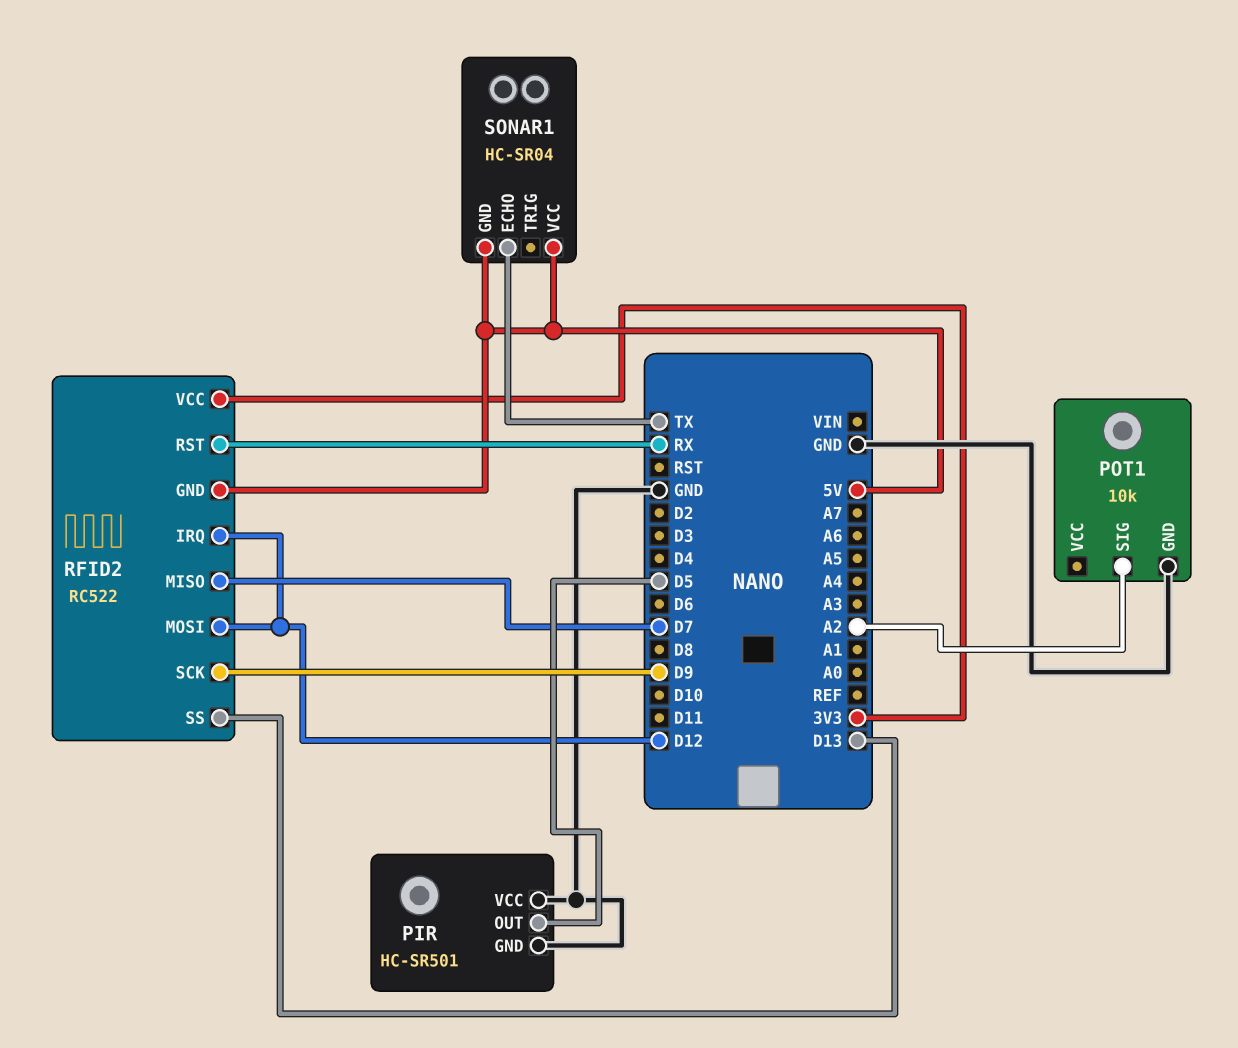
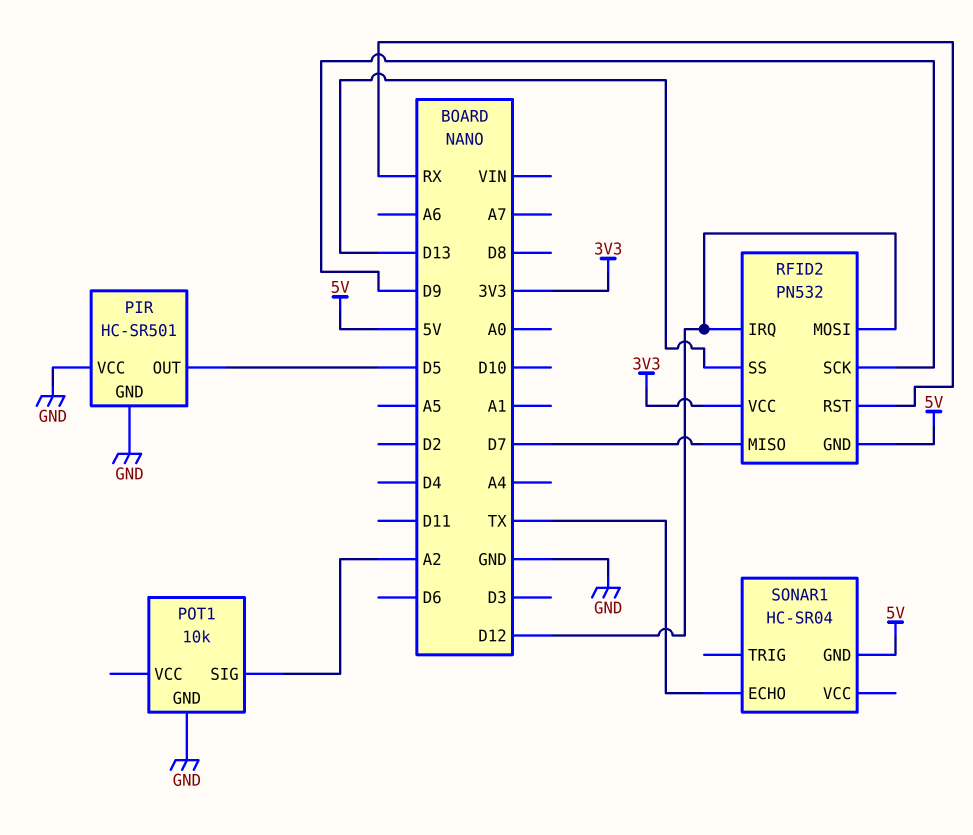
RFID2: RC522 -> PN532
SONAR1 pin VCC: 5V -> none

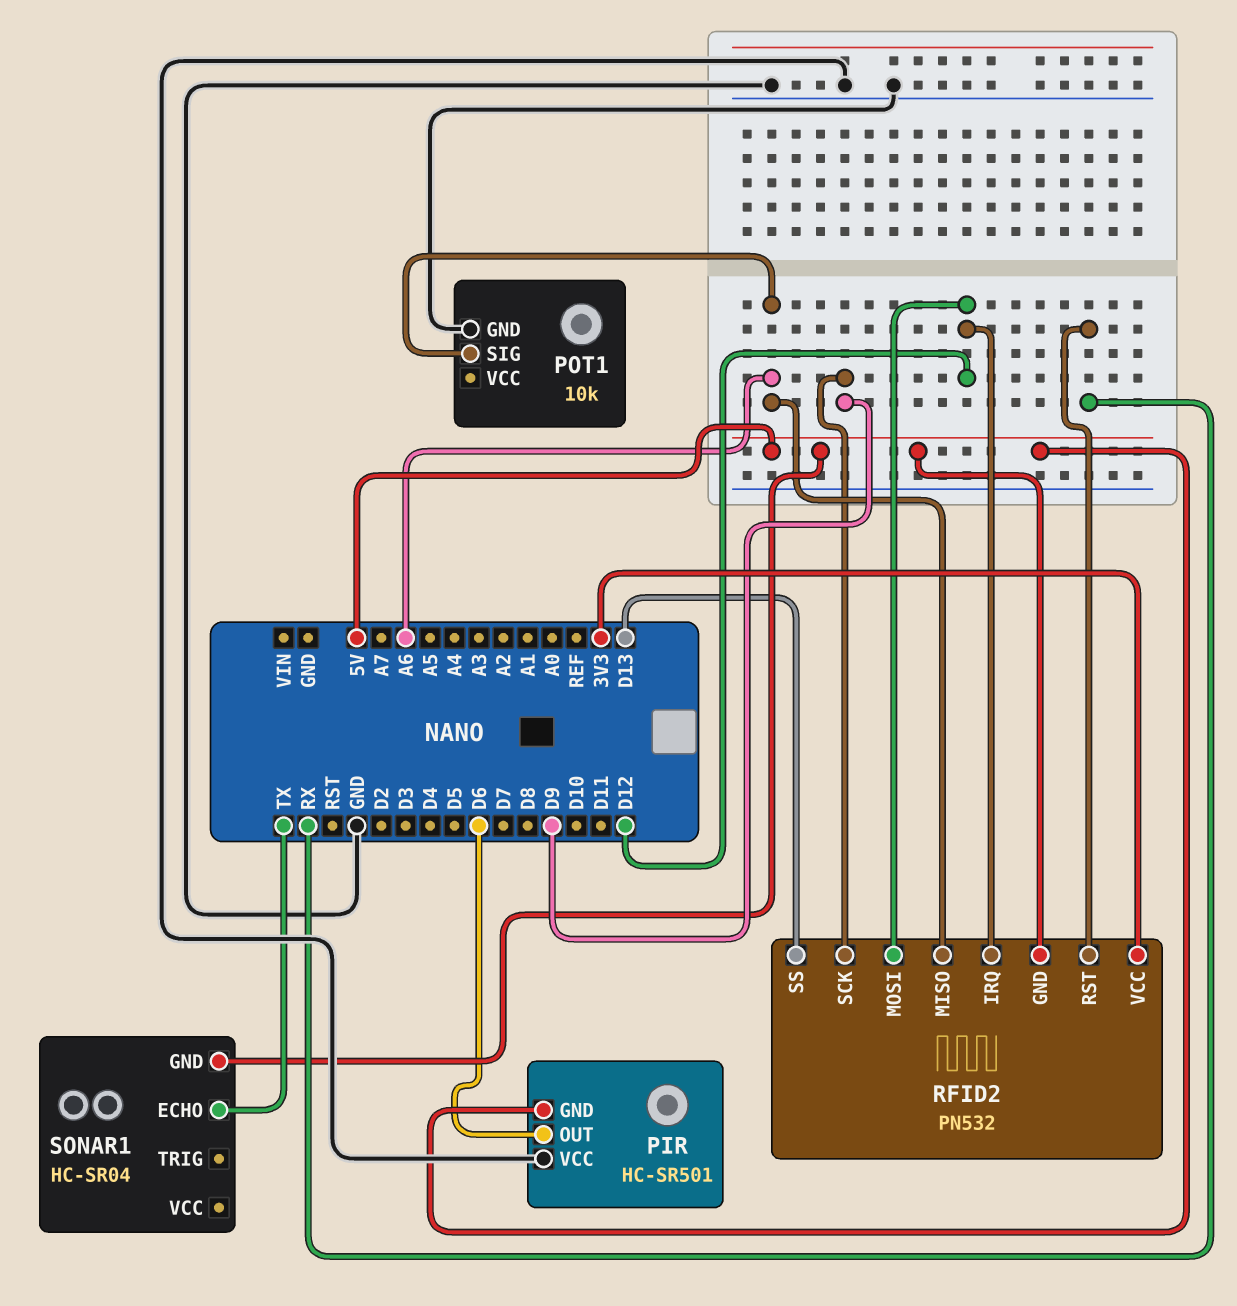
PIR pin GND: GND -> 5V
PIR pin OUT: D5 -> D6
POT1 pin SIG: A2 -> A6
RFID2 pin MISO: D7 -> A6

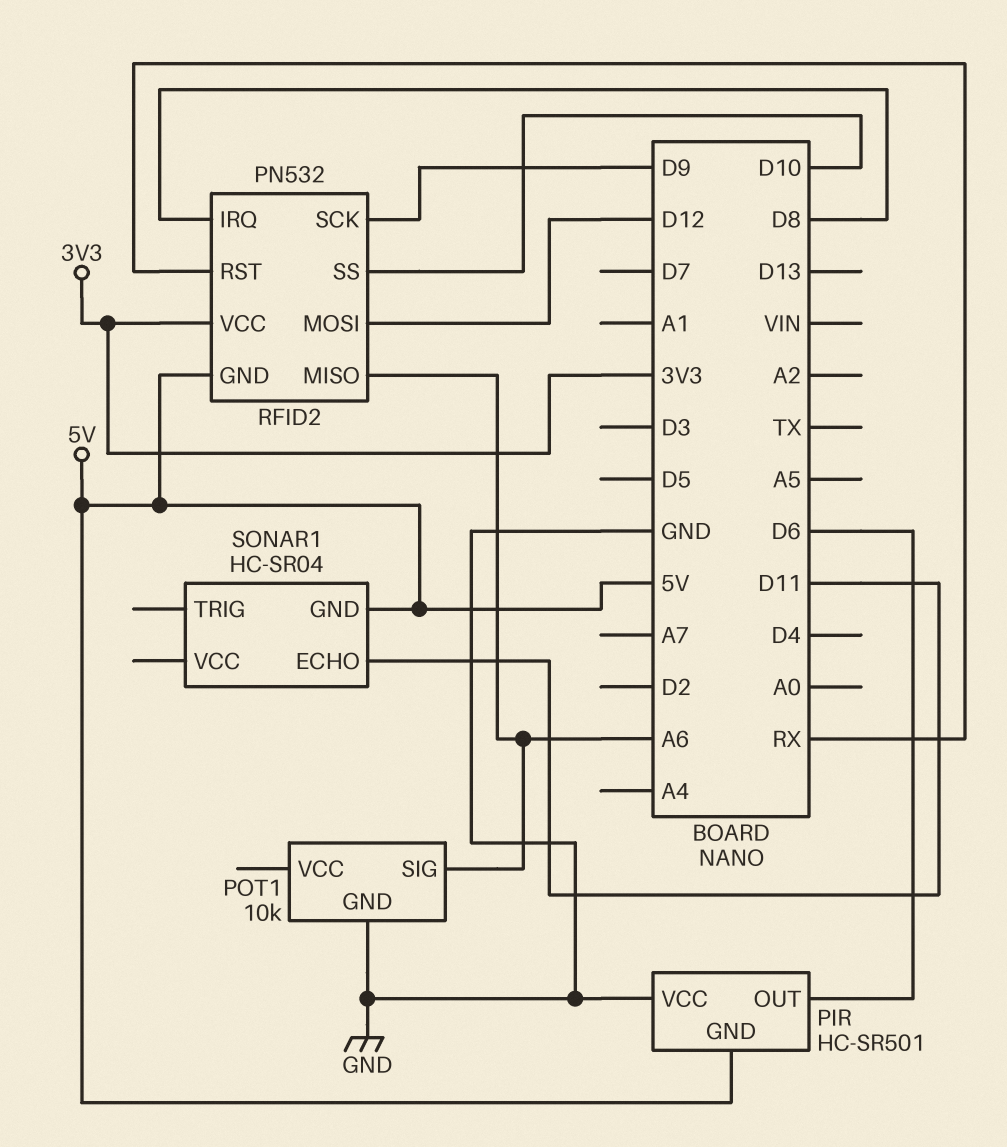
RFID2 pin IRQ: D12 -> D8
RFID2 pin SS: D13 -> D10
SONAR1 pin ECHO: TX -> D11

